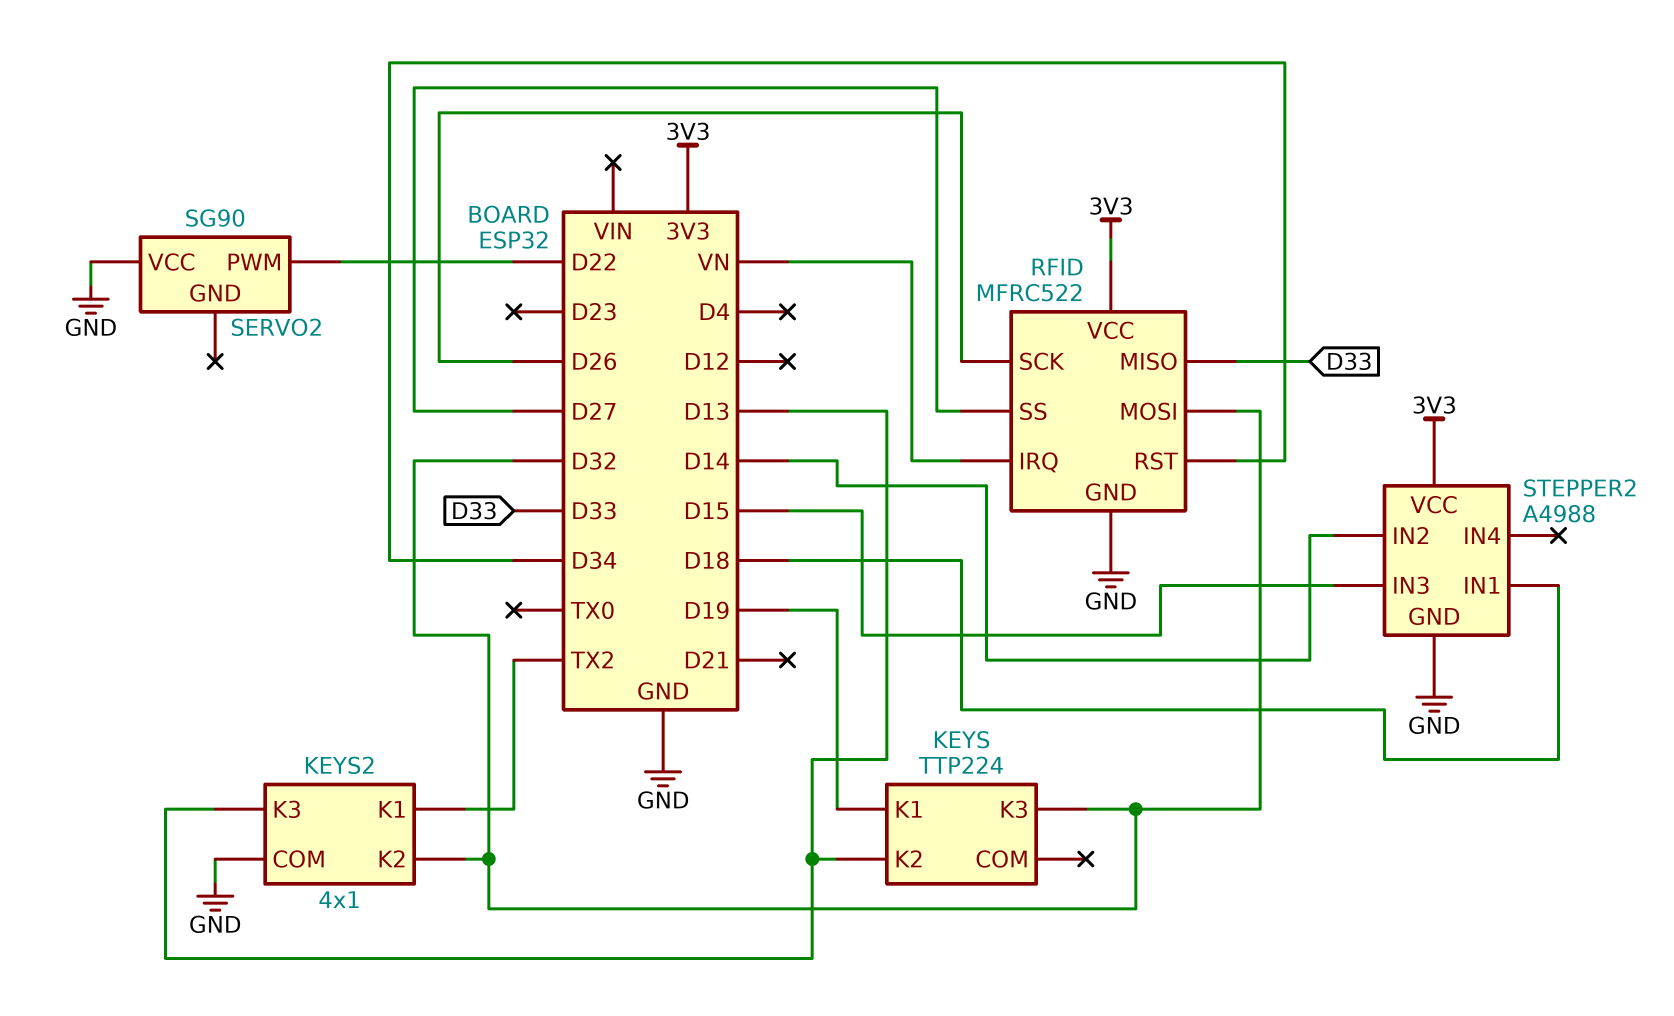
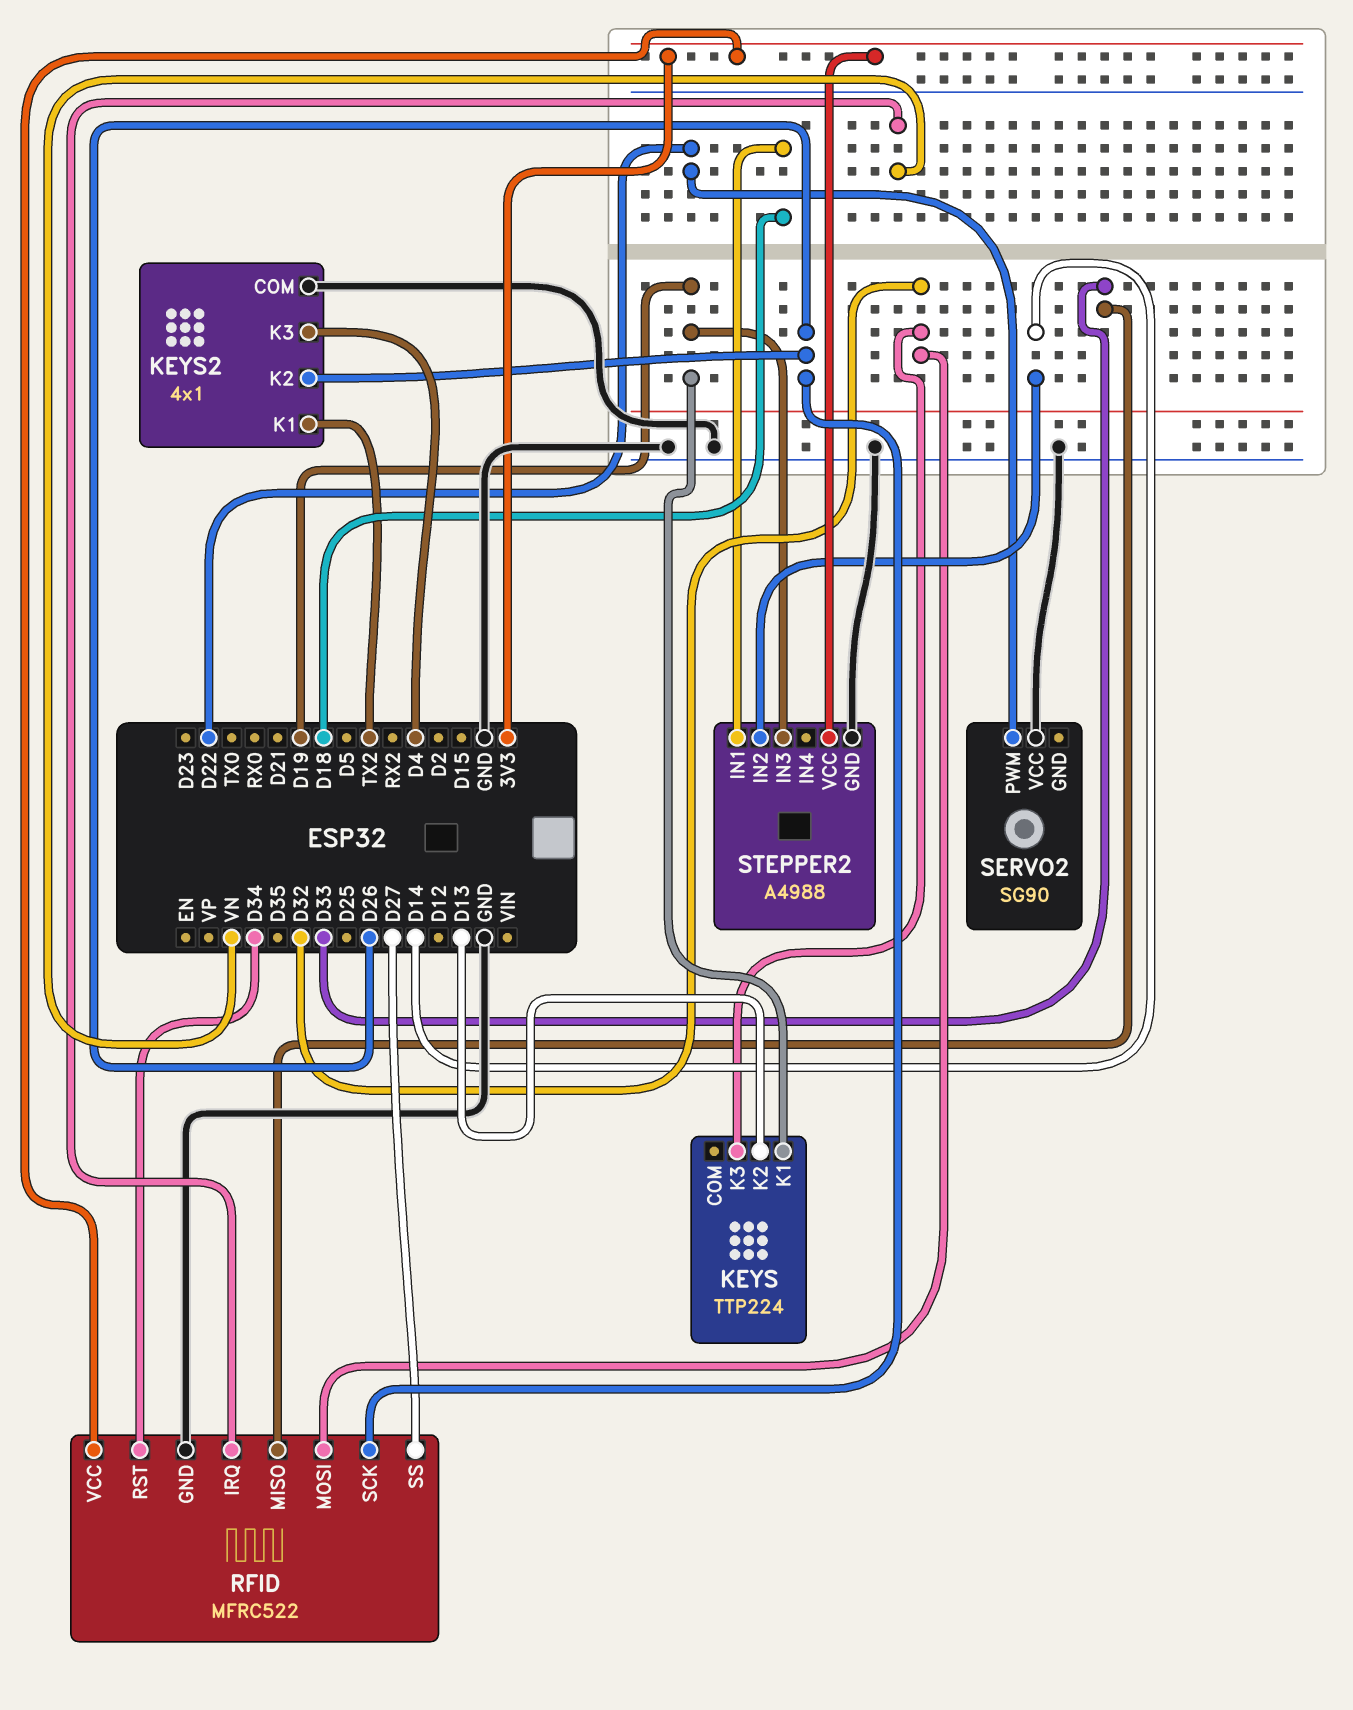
KEYS2 pin K2: D32 -> D26
KEYS2 pin K3: D13 -> D4
STEPPER2 pin IN3: D15 -> D19

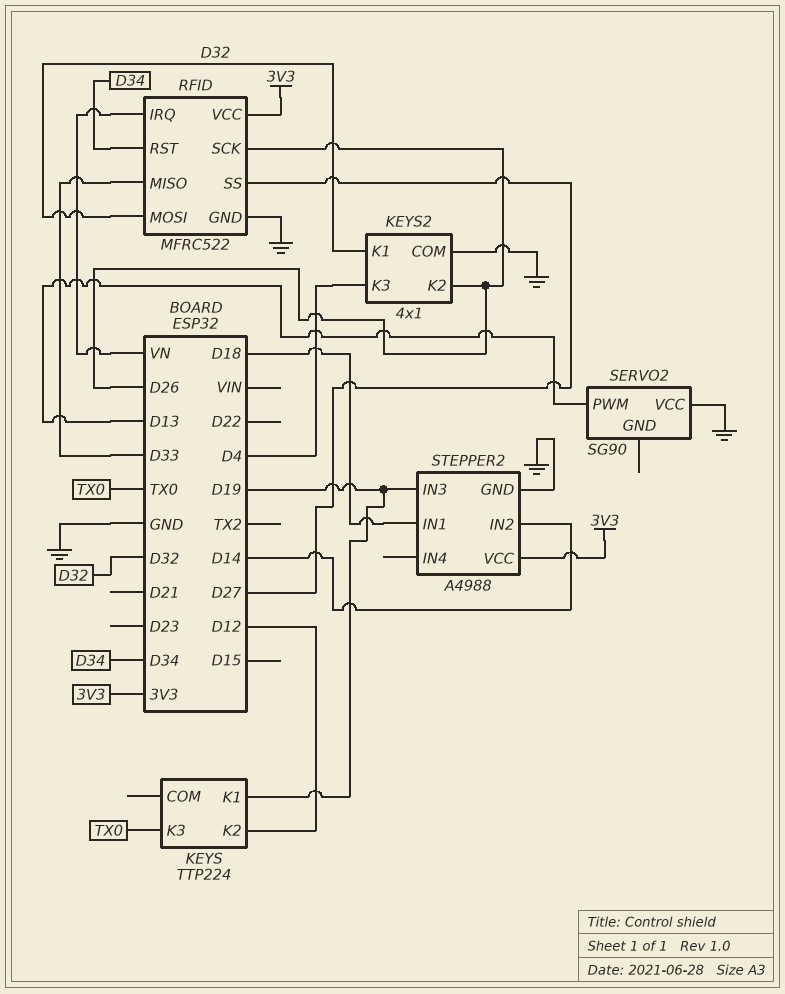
KEYS pin K2: D13 -> D12
KEYS pin K3: D32 -> TX0
KEYS2 pin K1: TX2 -> D32
SERVO2 pin PWM: D22 -> D13

